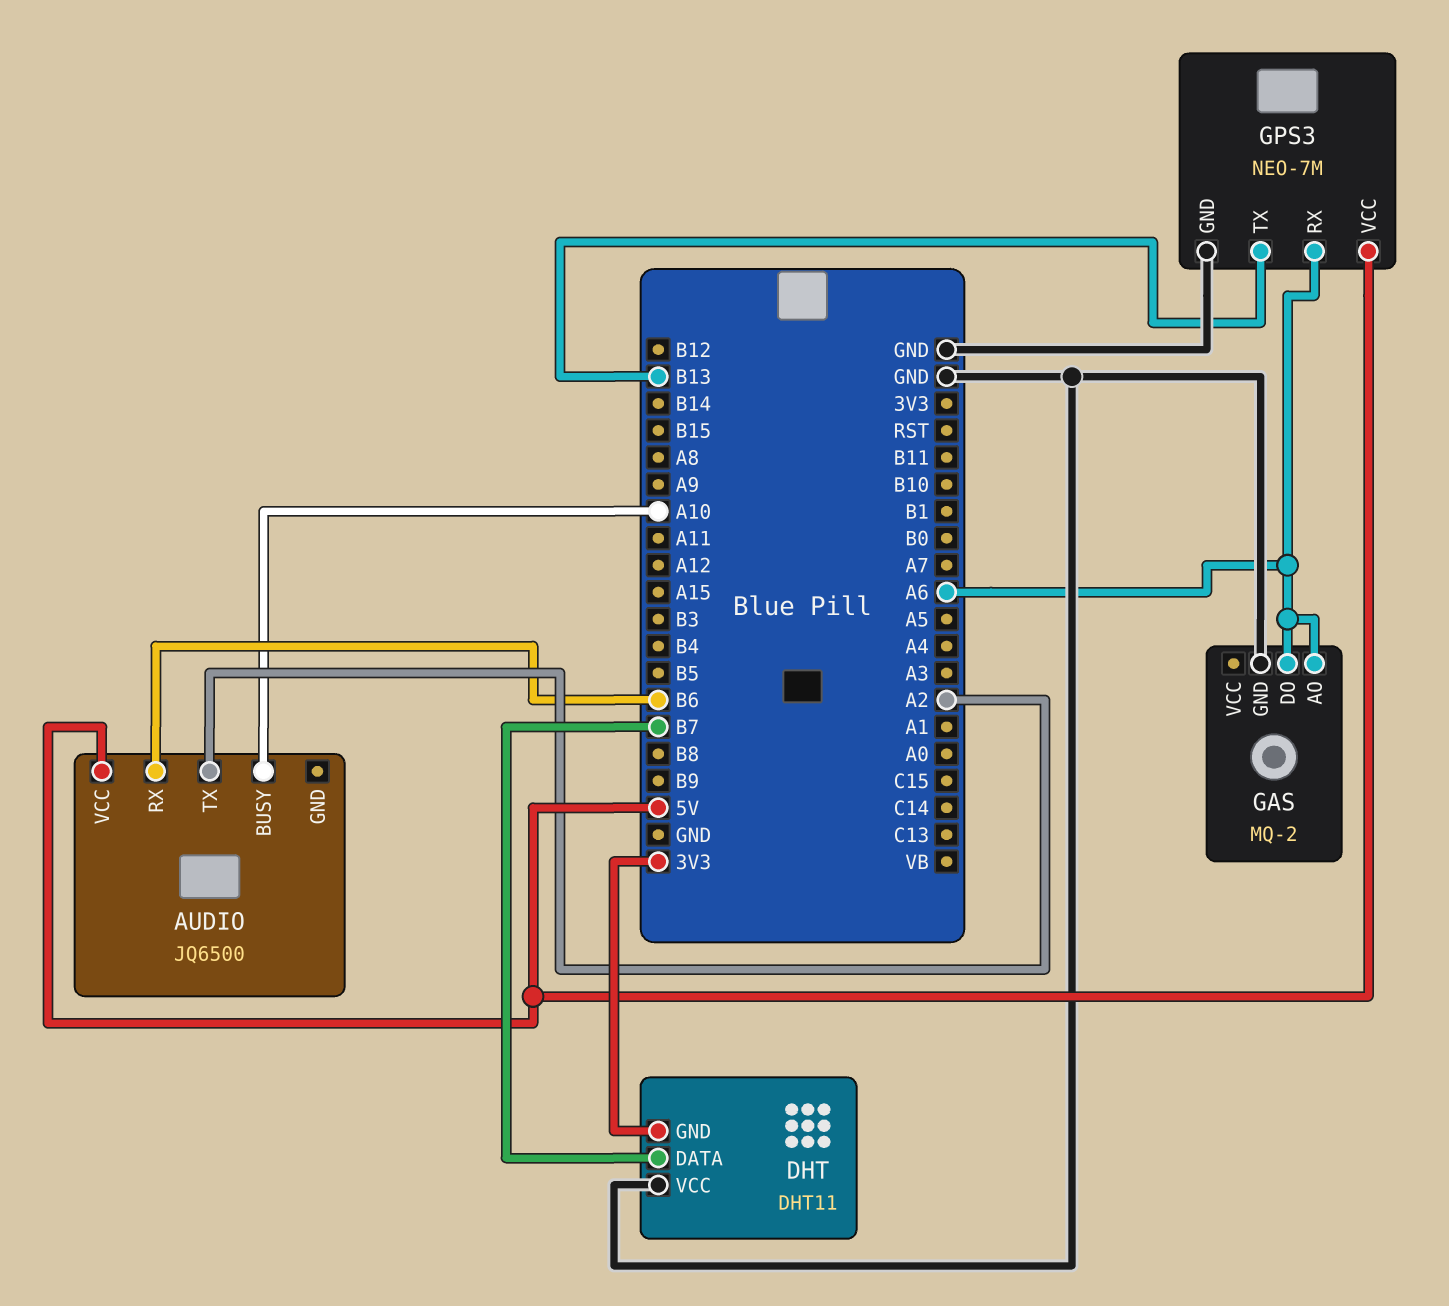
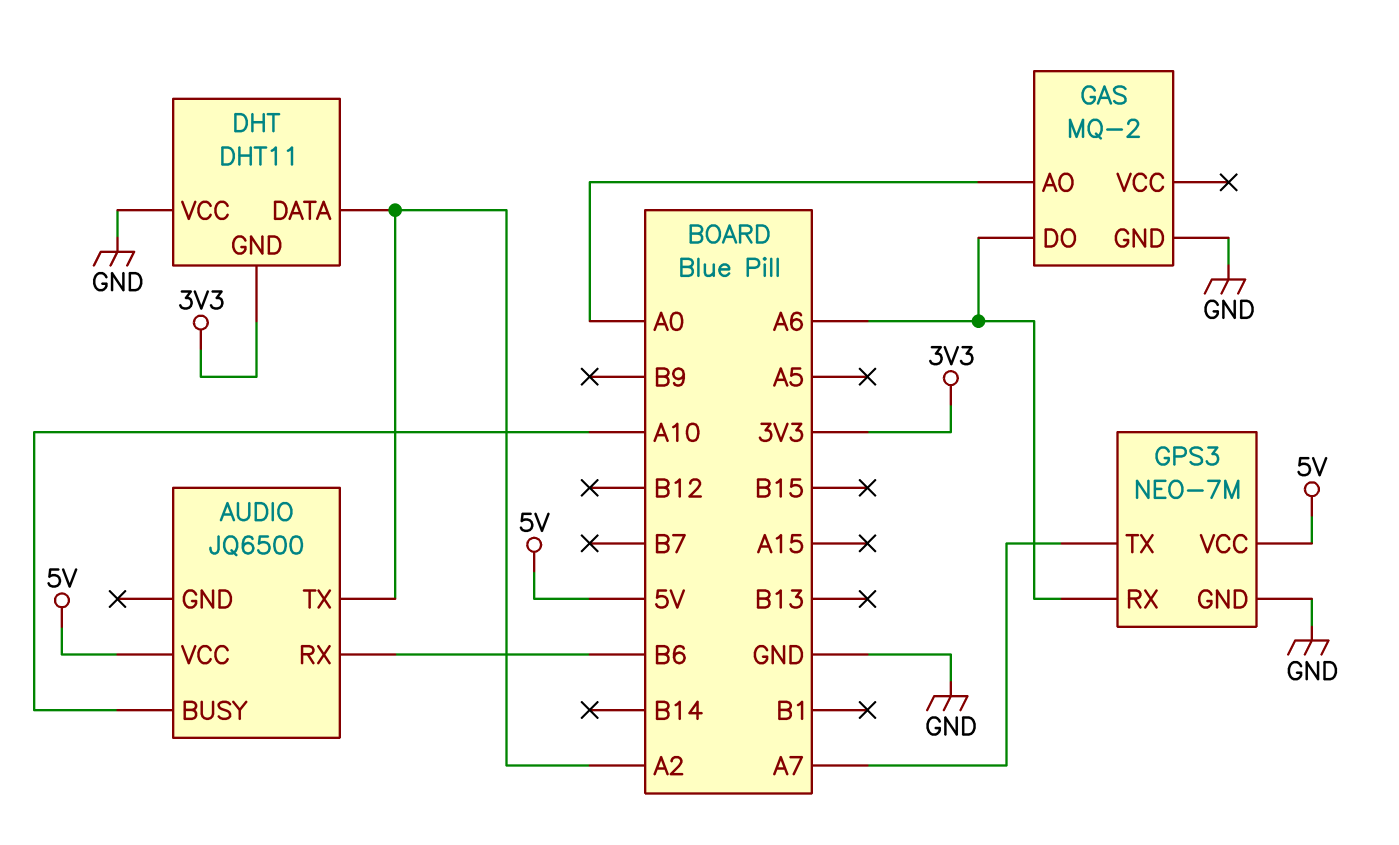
DHT pin DATA: B7 -> A2
GAS pin AO: A6 -> A0
GPS3 pin TX: B13 -> A7

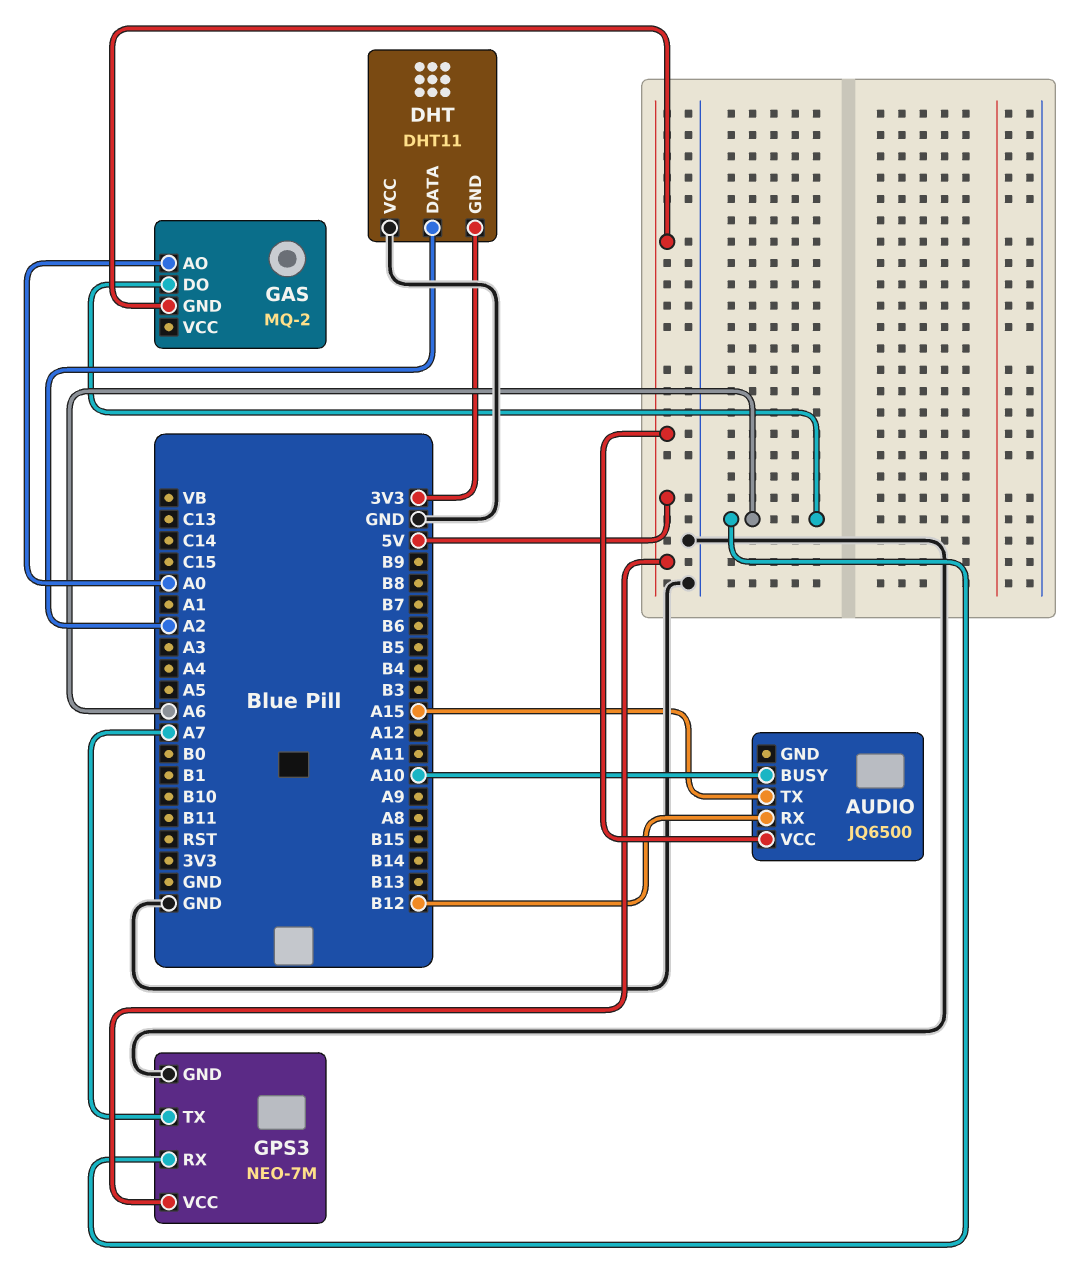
AUDIO pin RX: B6 -> B12
AUDIO pin TX: A2 -> A15
GAS pin GND: GND -> 5V

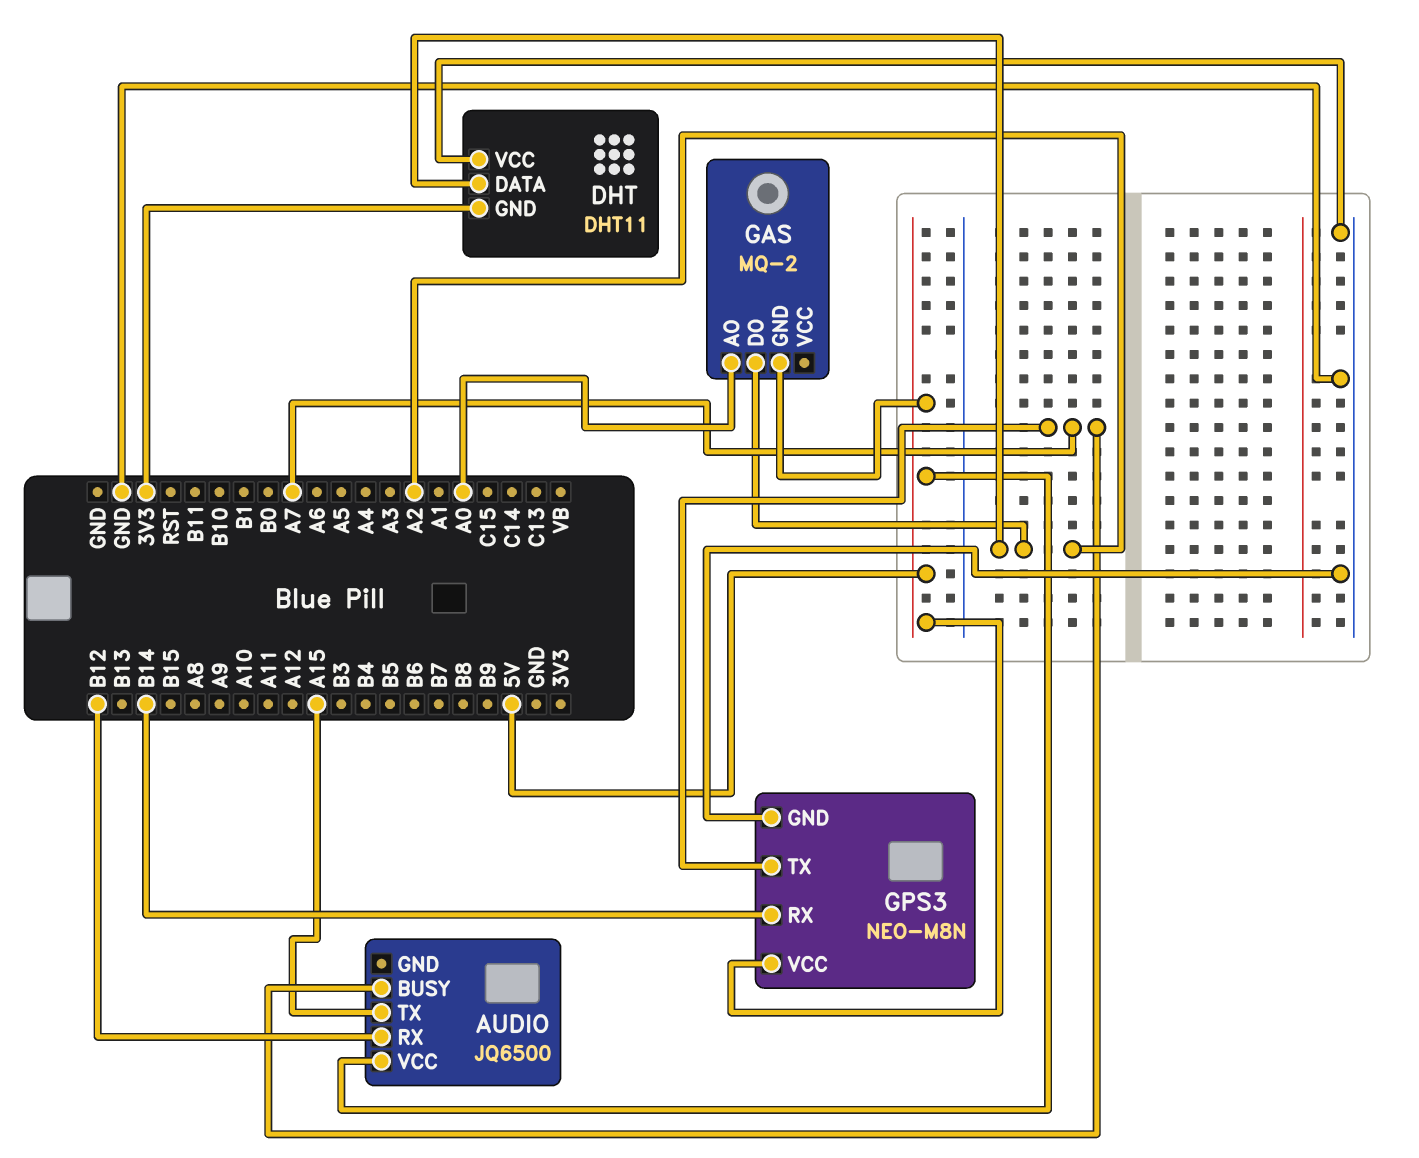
AUDIO pin BUSY: A10 -> A7
GAS pin DO: A6 -> A2
GPS3: NEO-7M -> NEO-M8N
GPS3 pin RX: A6 -> B14

